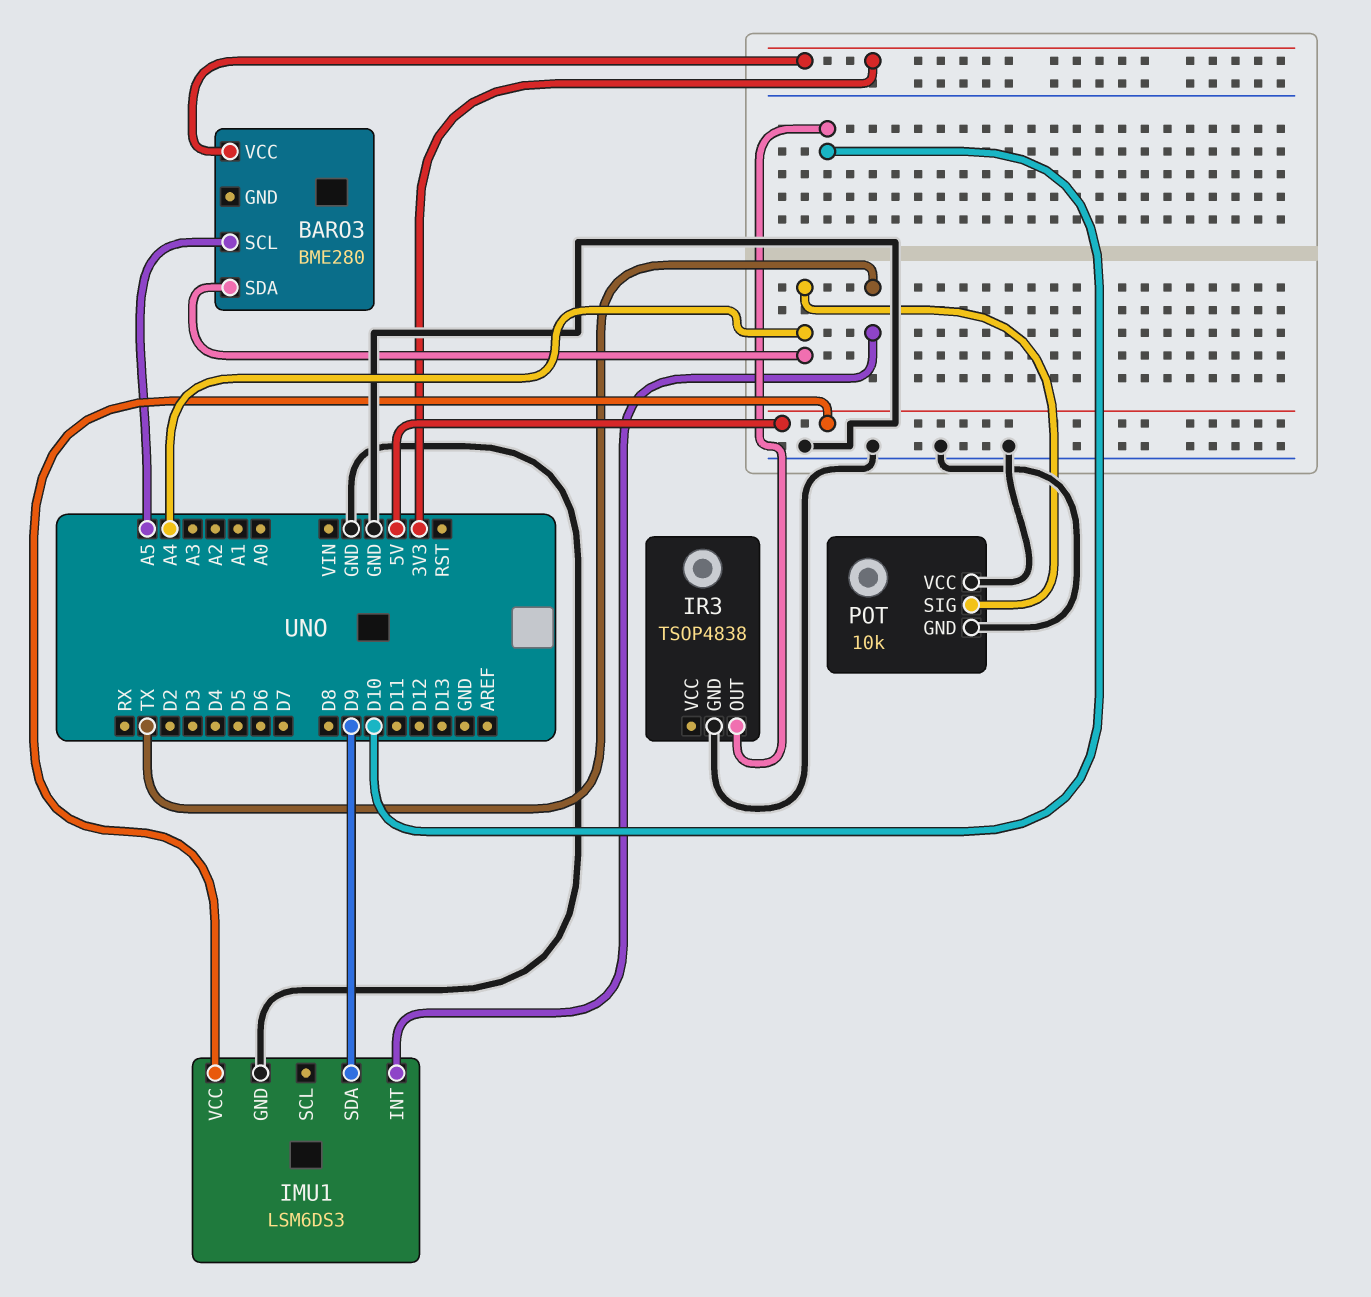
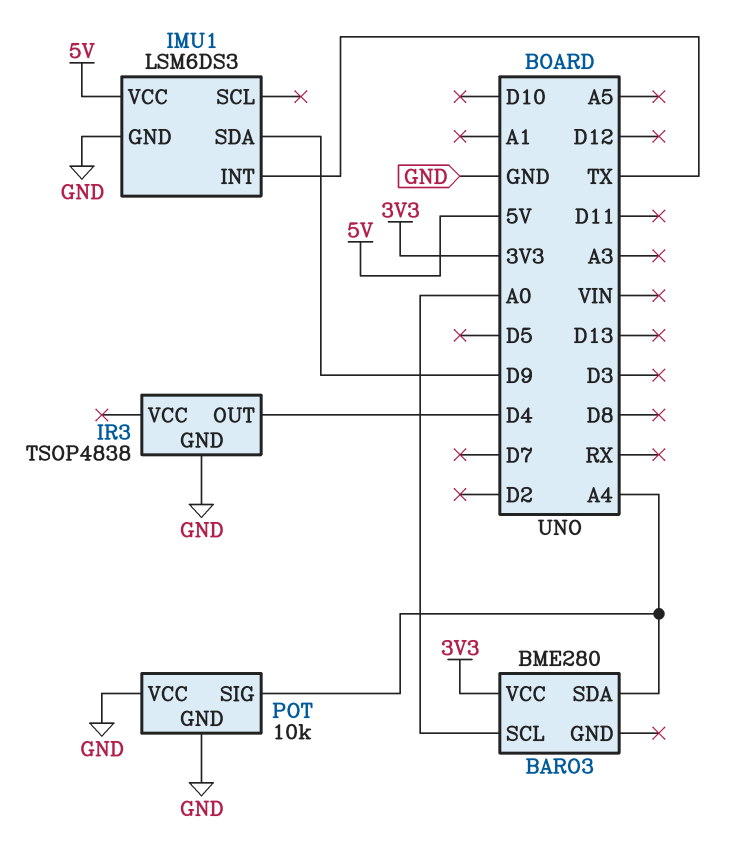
BARO3 pin SCL: A5 -> A0
IR3 pin OUT: D10 -> D4

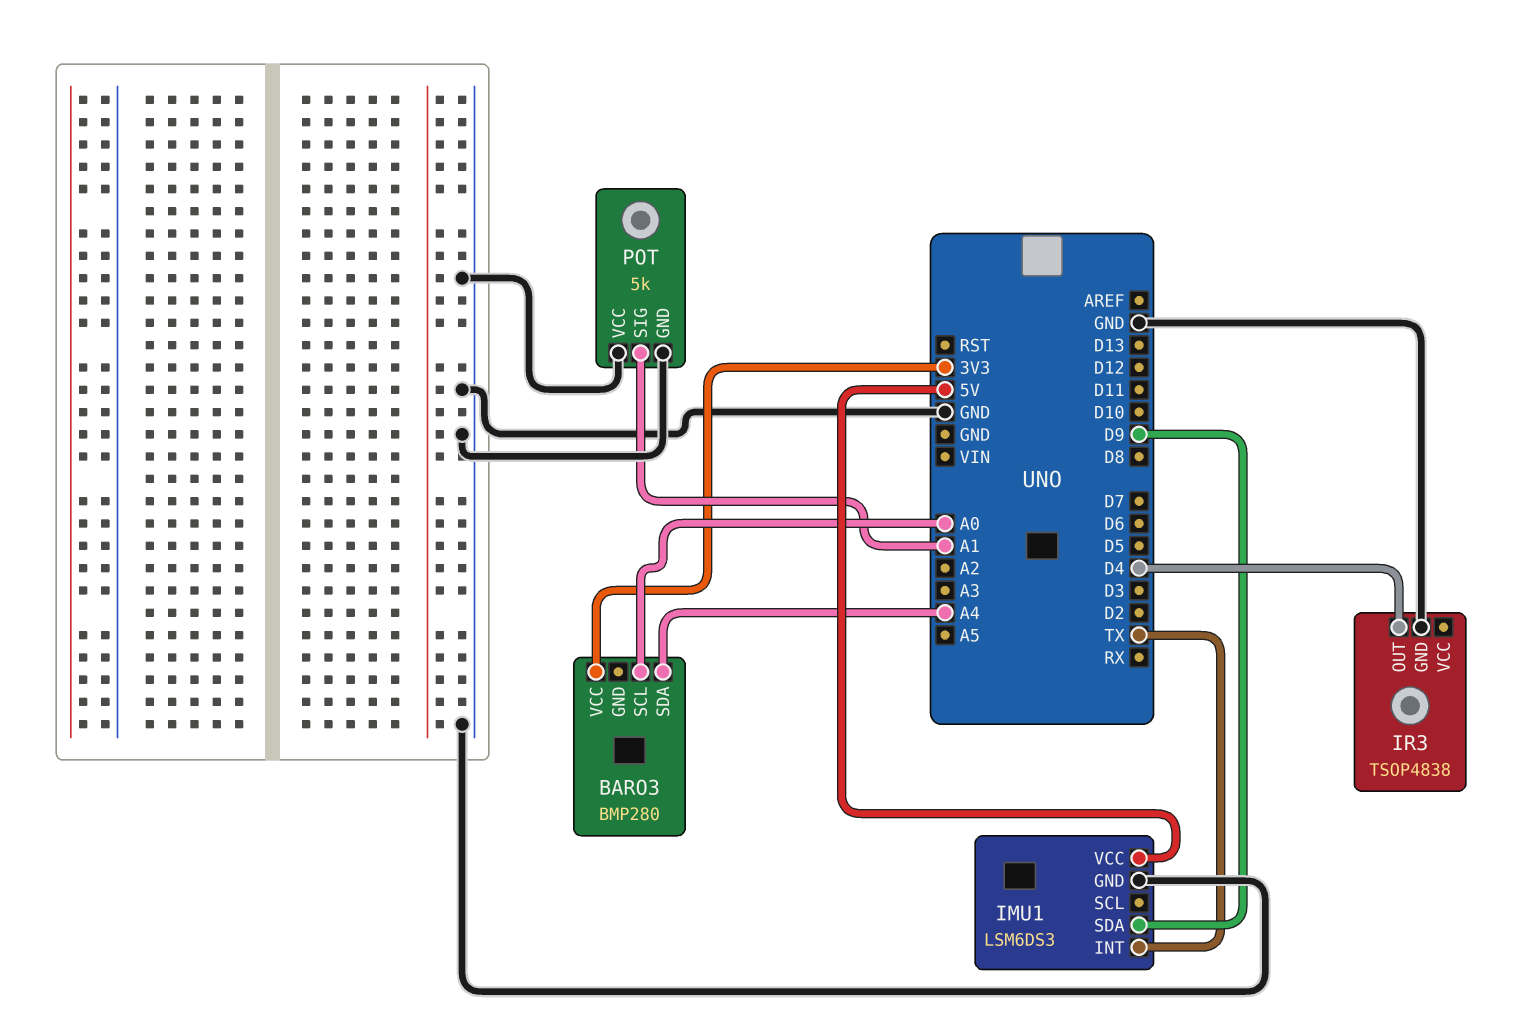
BARO3: BME280 -> BMP280
POT: 10k -> 5k
POT pin SIG: A4 -> A1

